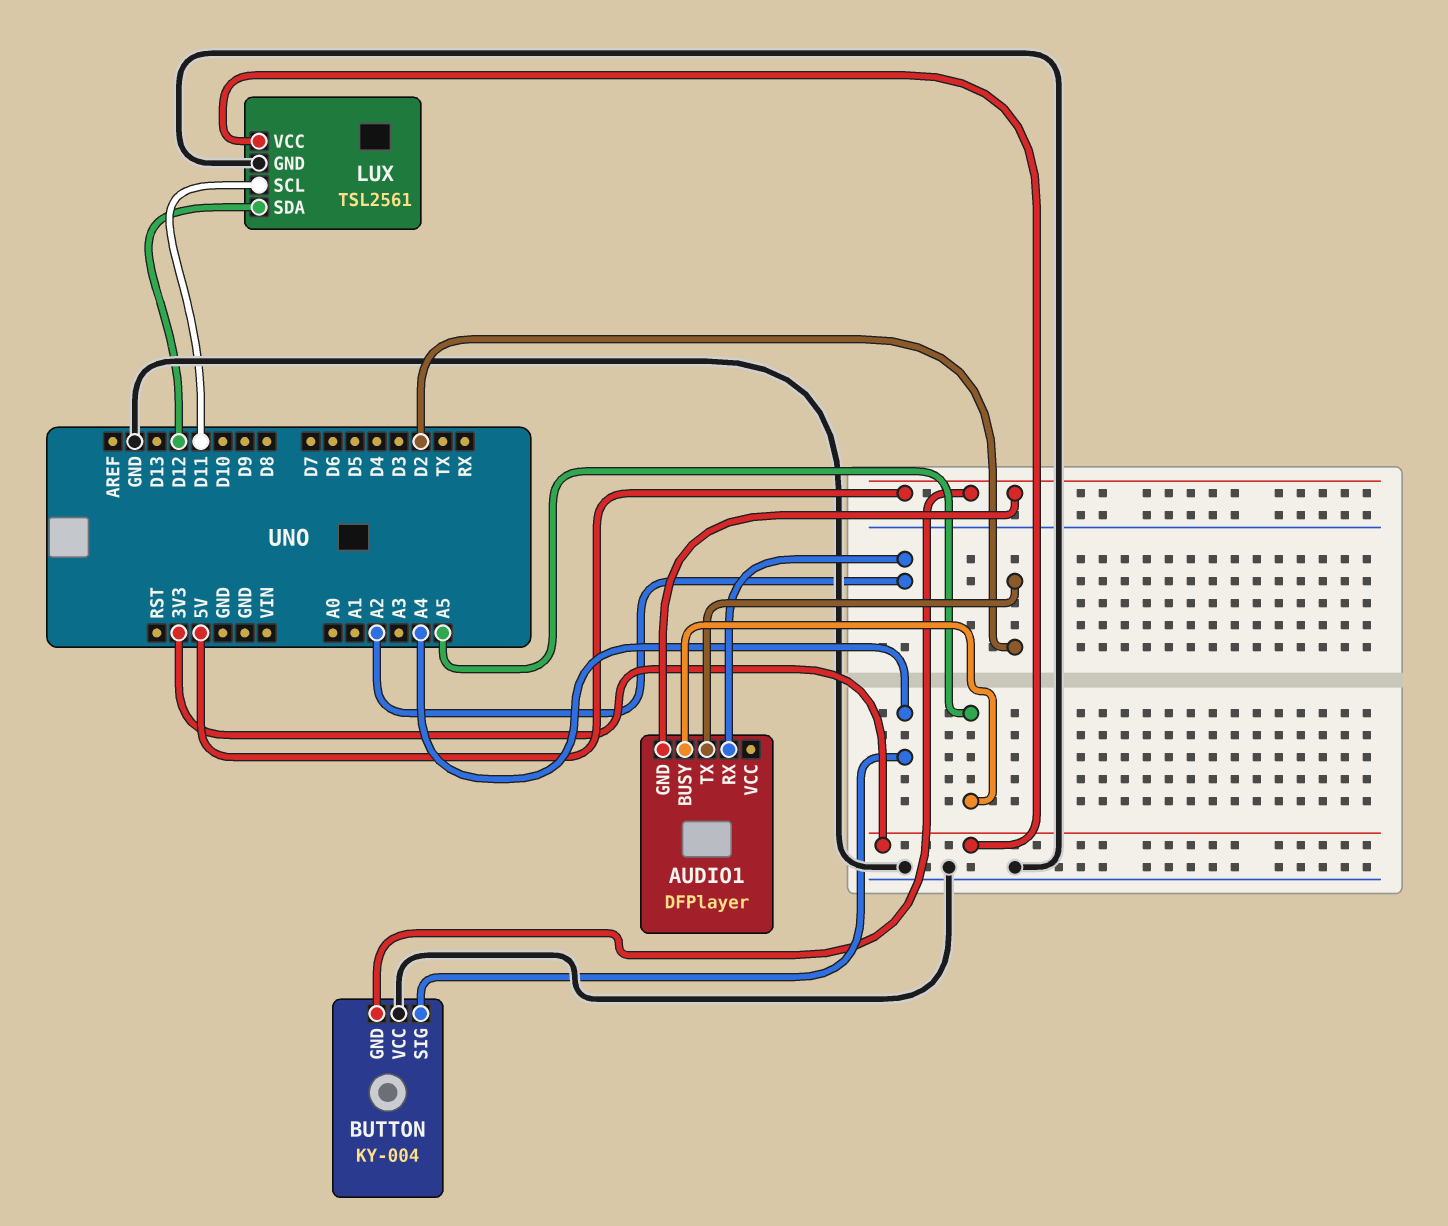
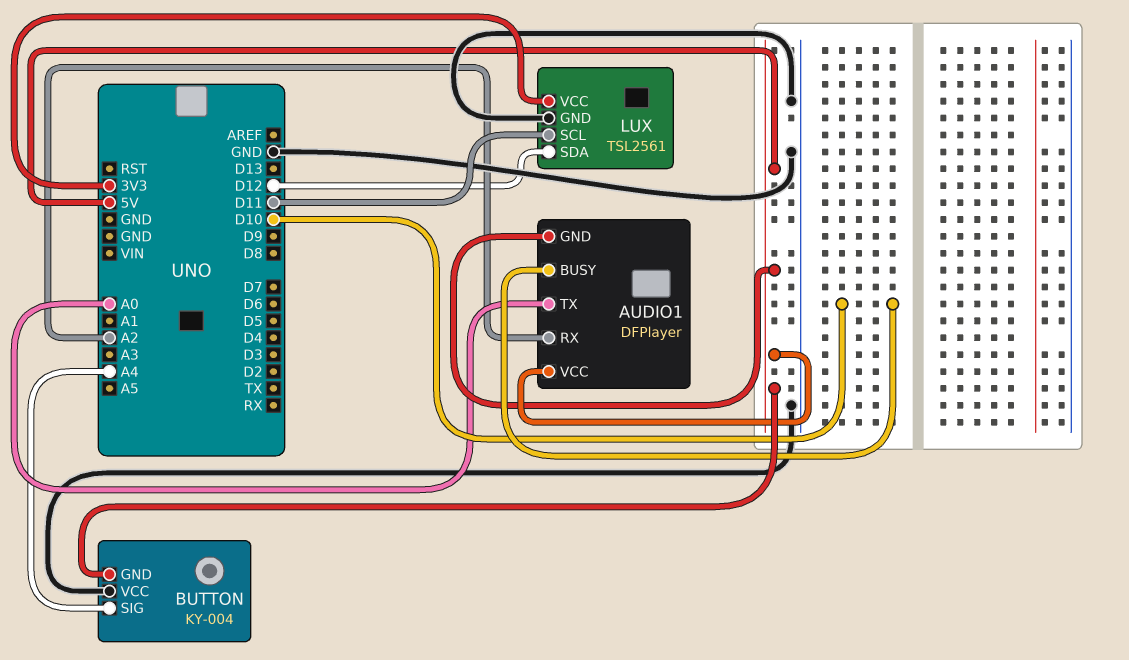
AUDIO1 pin BUSY: A5 -> D10
AUDIO1 pin TX: D2 -> A0
AUDIO1 pin VCC: none -> 5V

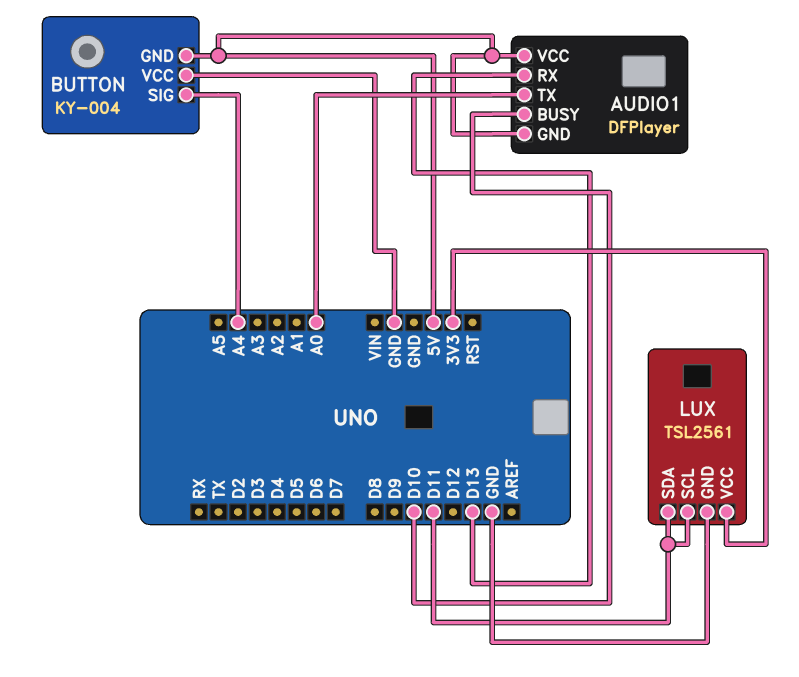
AUDIO1 pin RX: A2 -> D13
LUX pin SDA: D12 -> D11

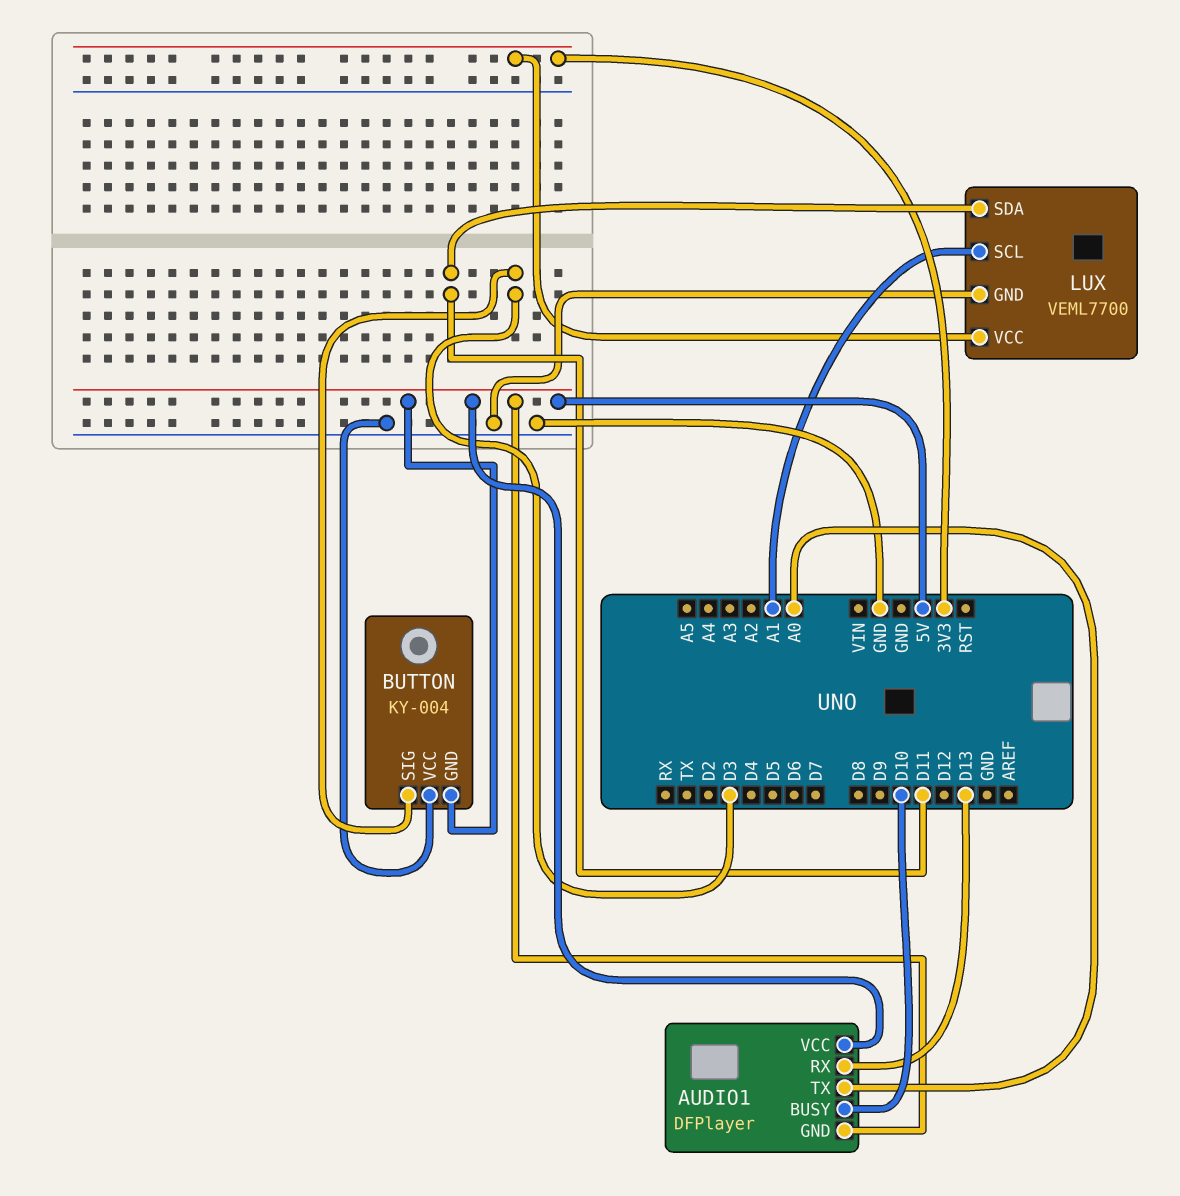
BUTTON pin SIG: A4 -> D3
LUX: TSL2561 -> VEML7700
LUX pin SCL: D11 -> A1

